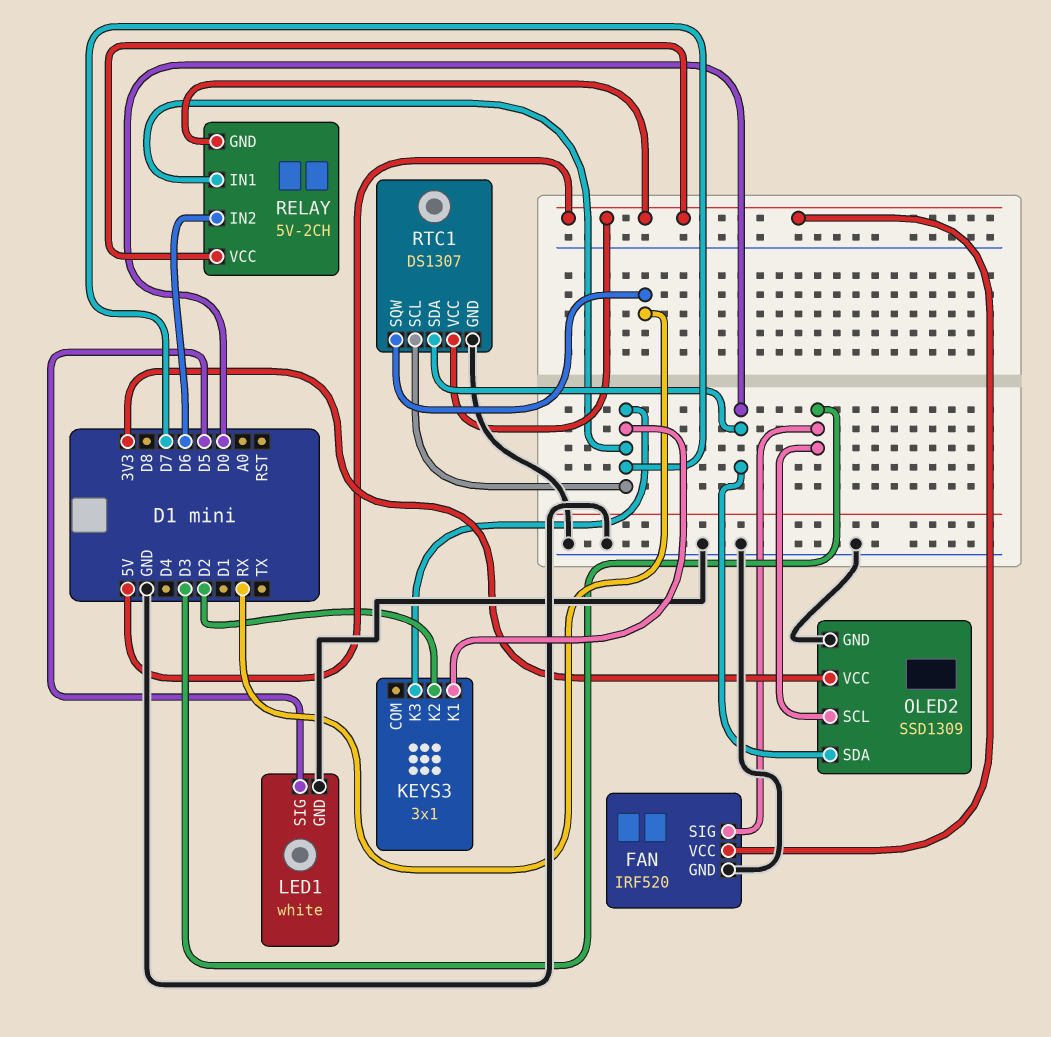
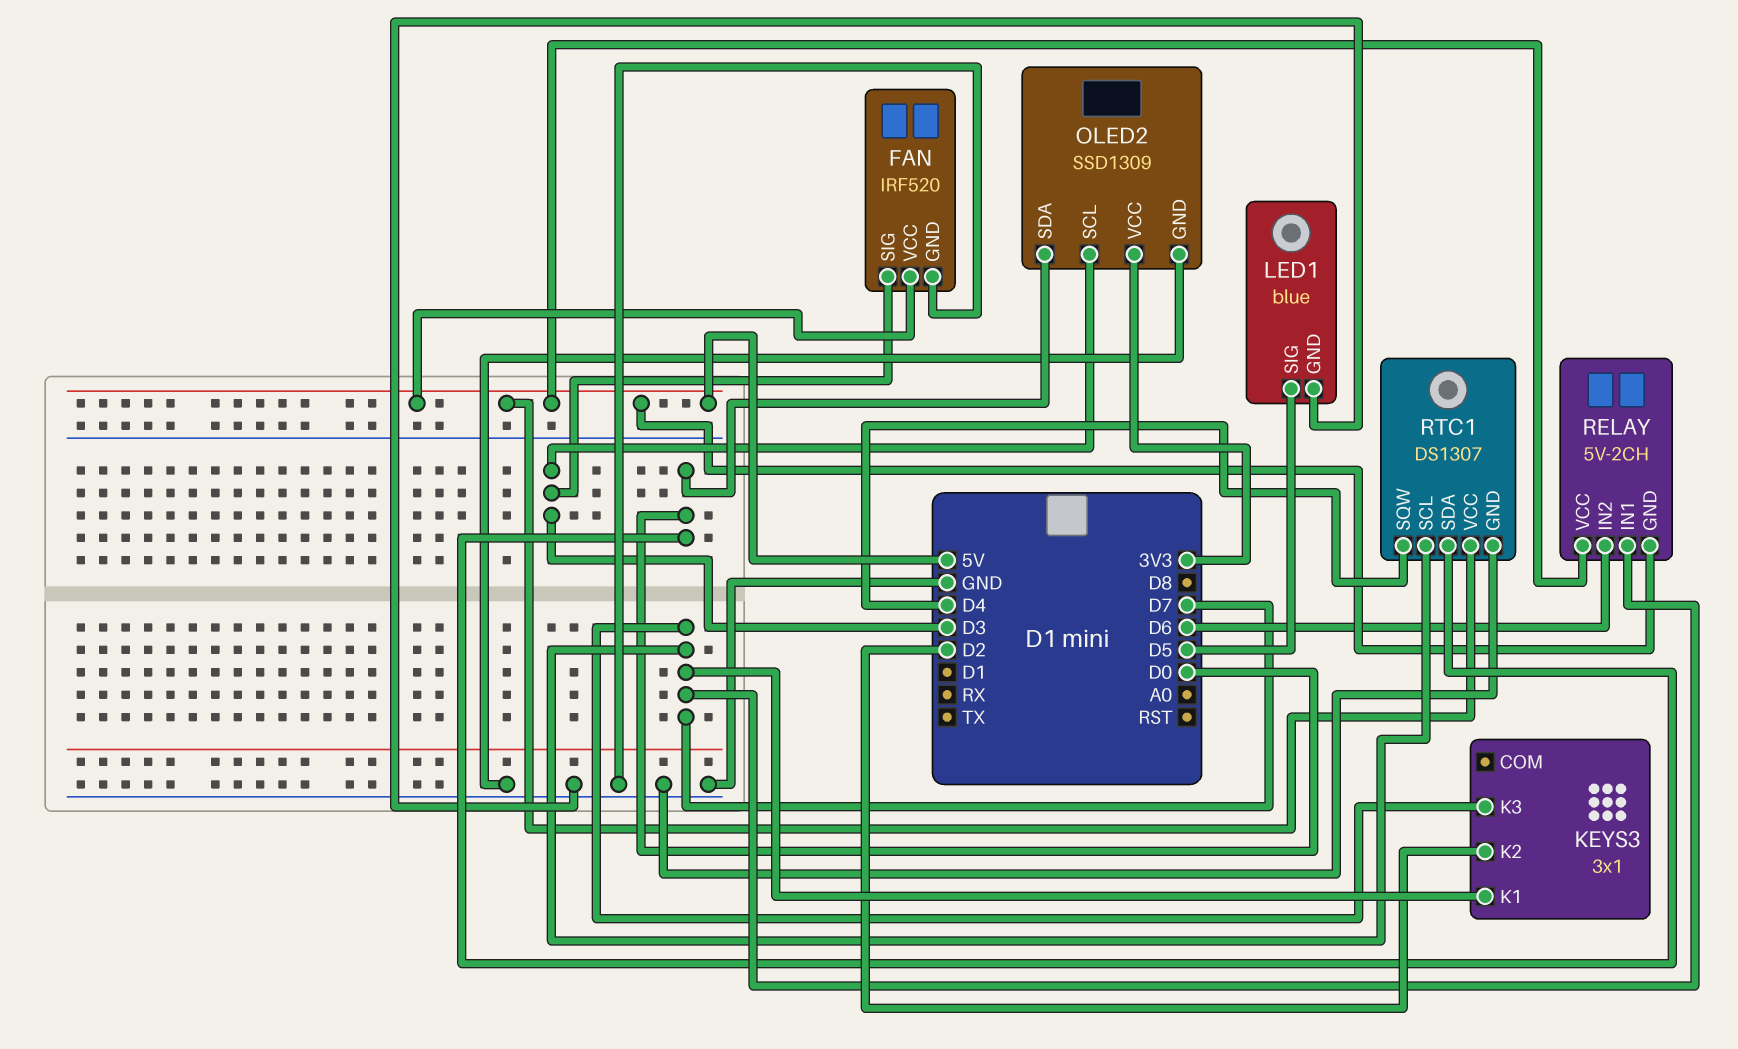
LED1: white -> blue
RTC1 pin SQW: RX -> D4

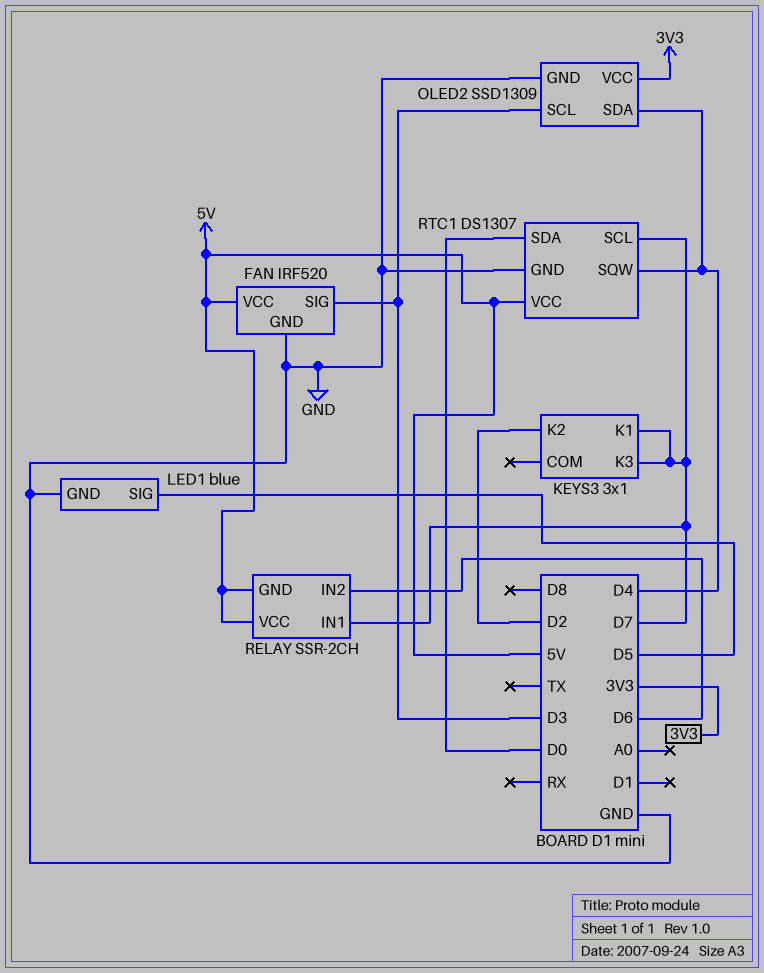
OLED2 pin SDA: D0 -> D4
RELAY: 5V-2CH -> SSR-2CH

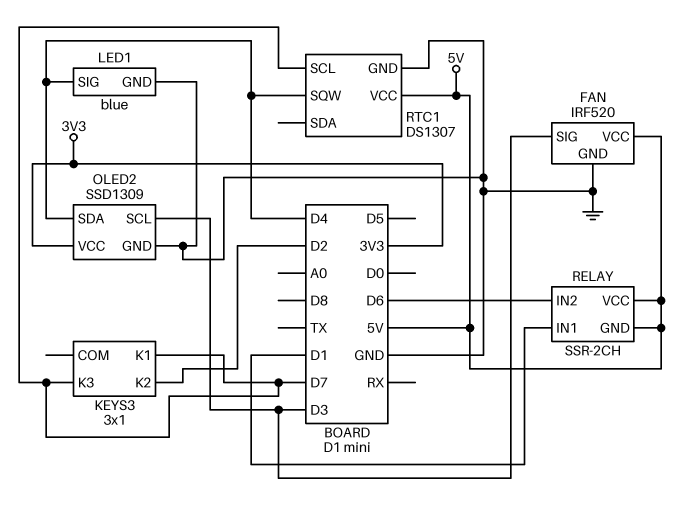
LED1 pin SIG: D5 -> D4
RELAY pin IN1: D7 -> D1
RTC1 pin SDA: D0 -> none

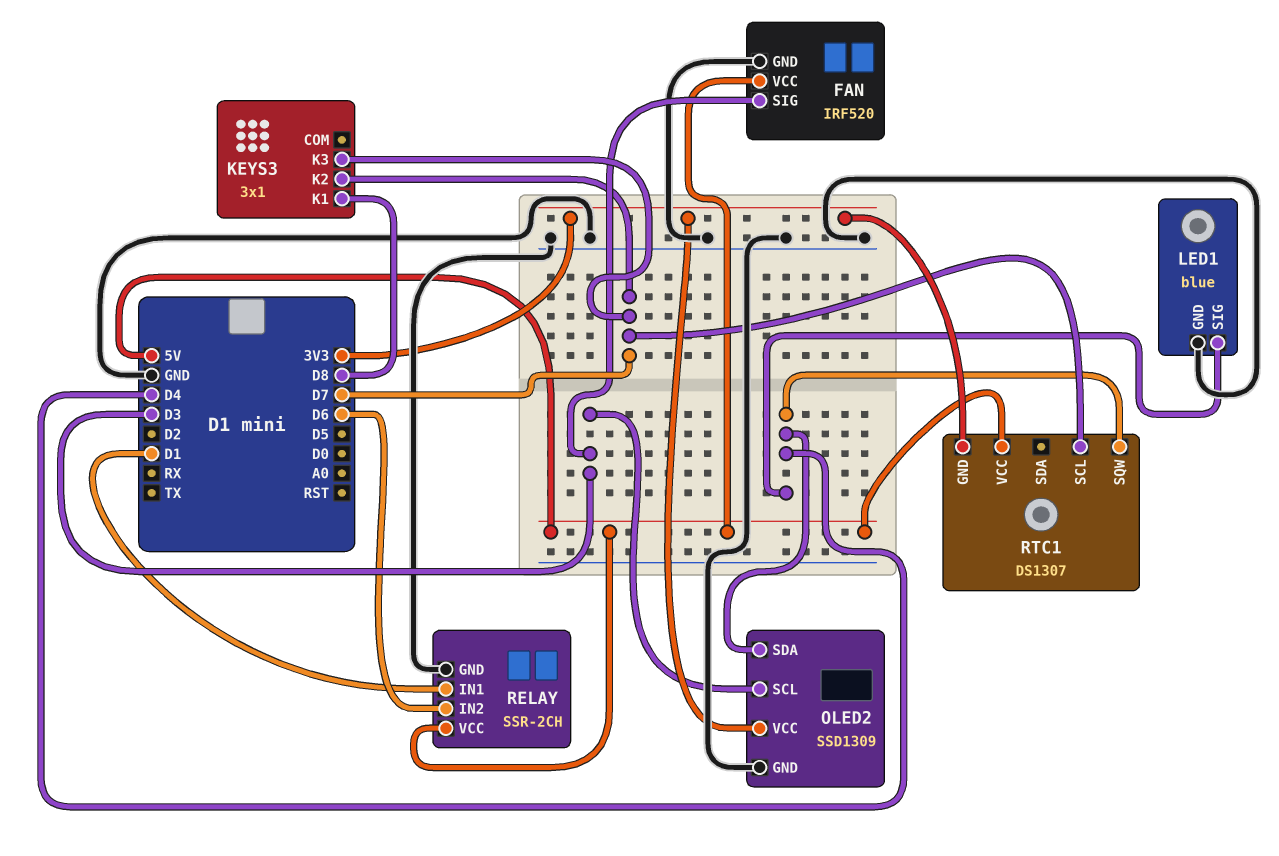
KEYS3 pin K1: D7 -> D8
KEYS3 pin K2: D2 -> D7
RELAY pin GND: 5V -> GND
RTC1 pin GND: GND -> 3V3

